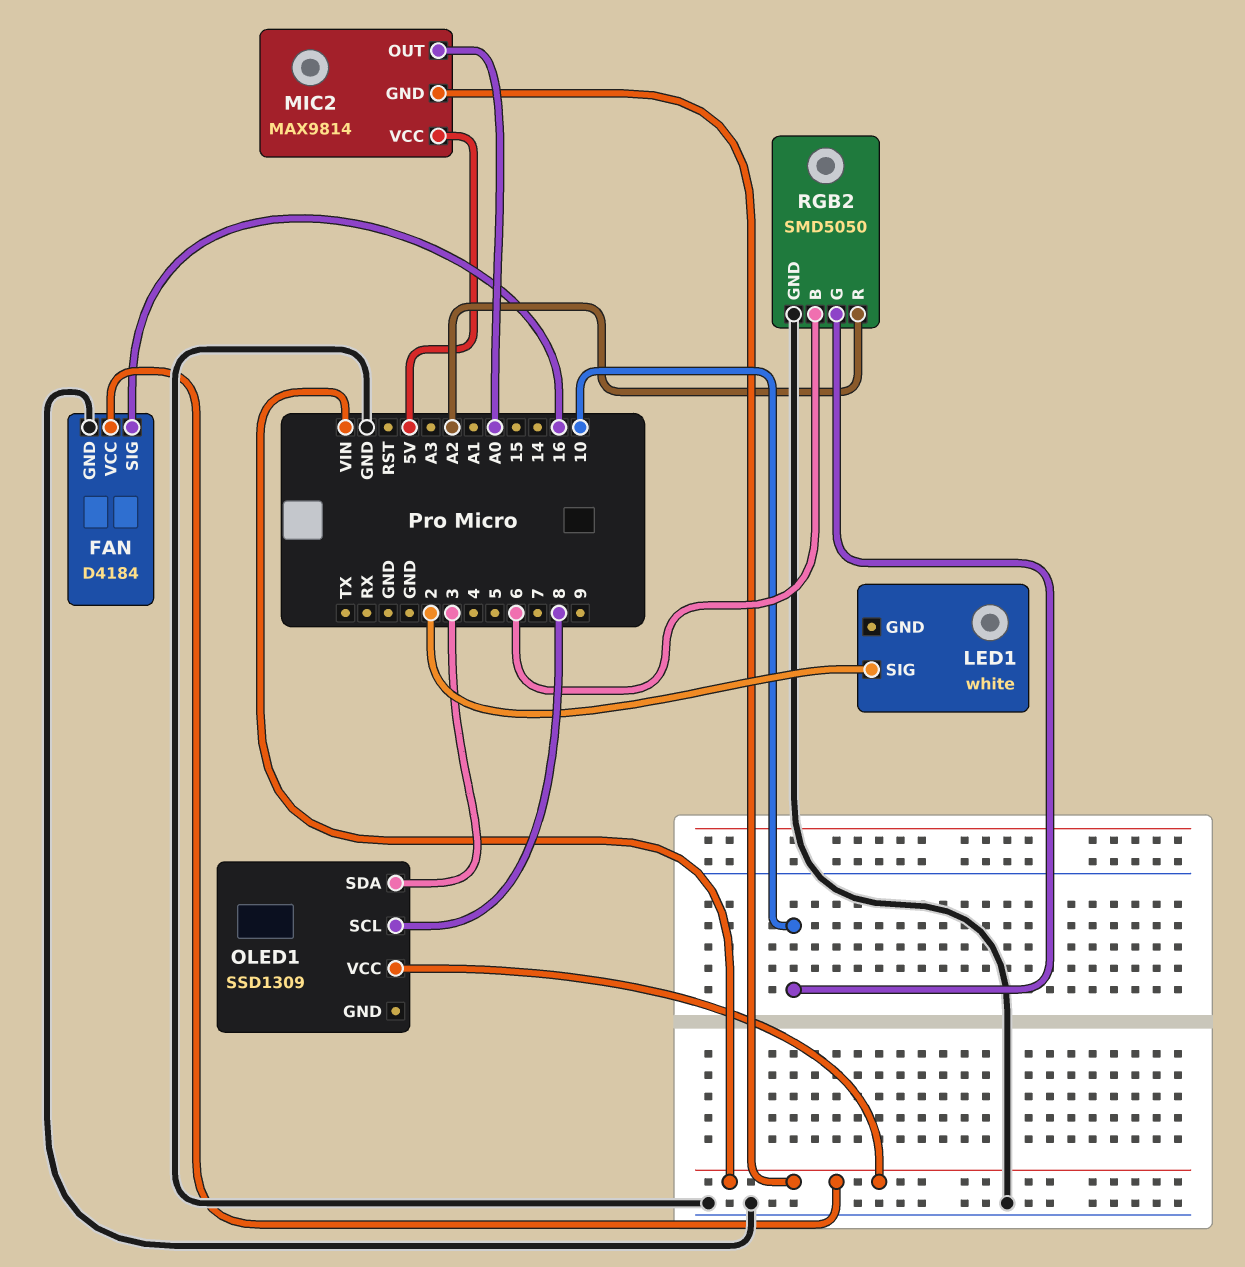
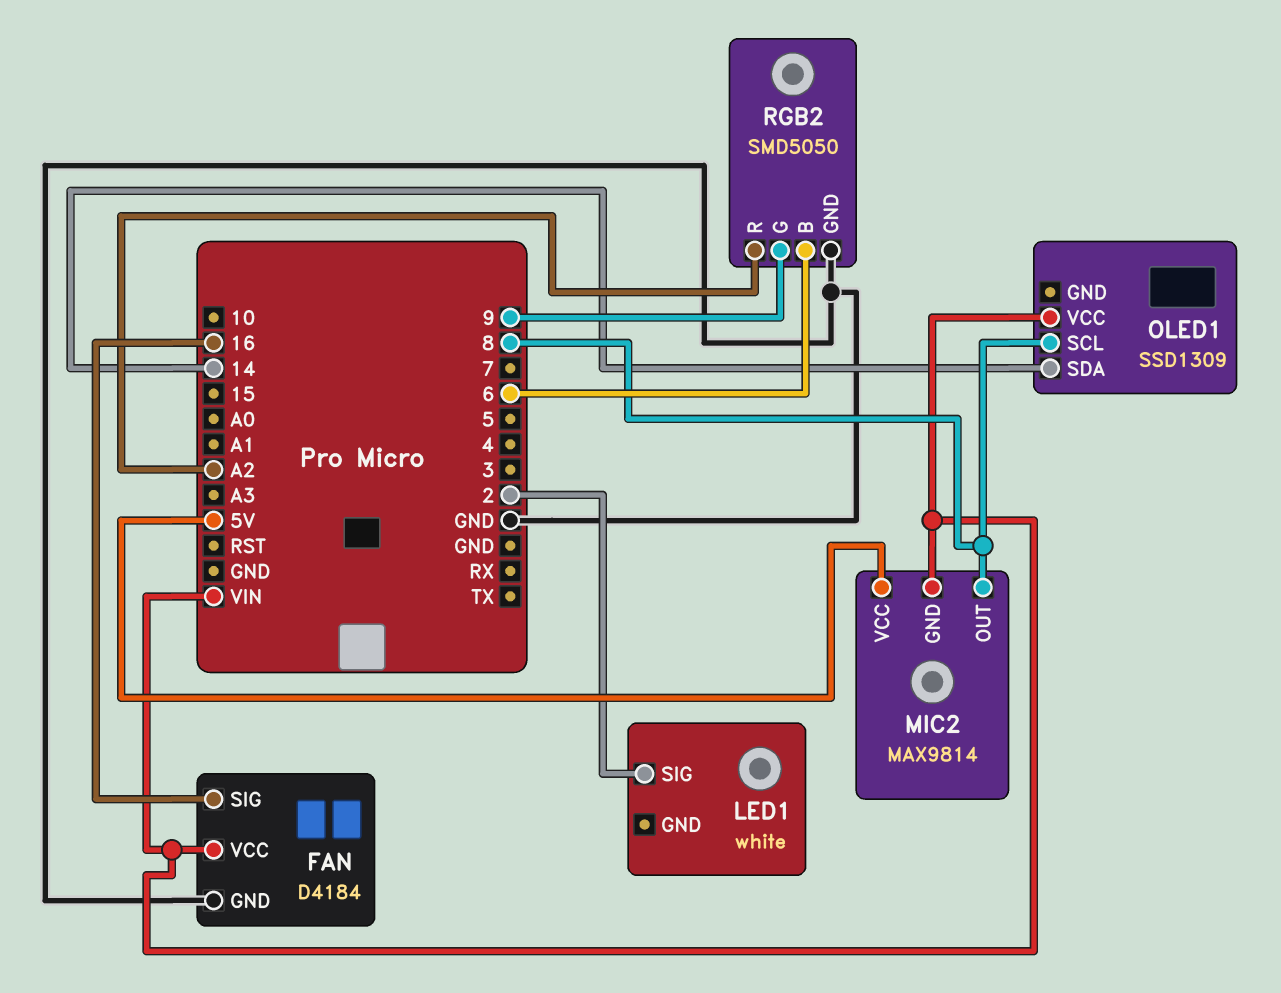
MIC2 pin OUT: A0 -> 8
OLED1 pin SDA: 3 -> 14
RGB2 pin G: 10 -> 9

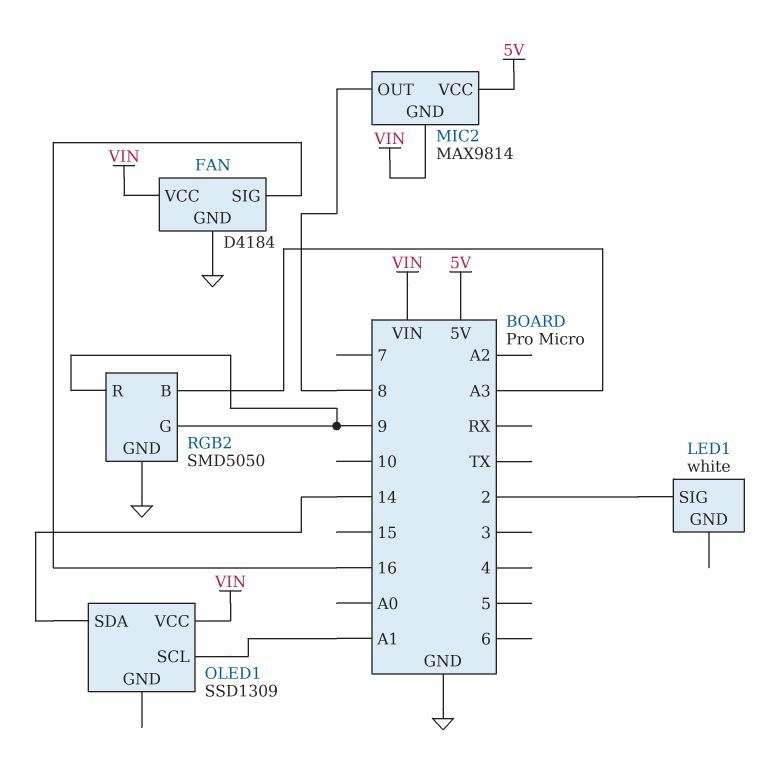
OLED1 pin SCL: 8 -> A1
RGB2 pin B: 6 -> A3
RGB2 pin R: A2 -> 9

